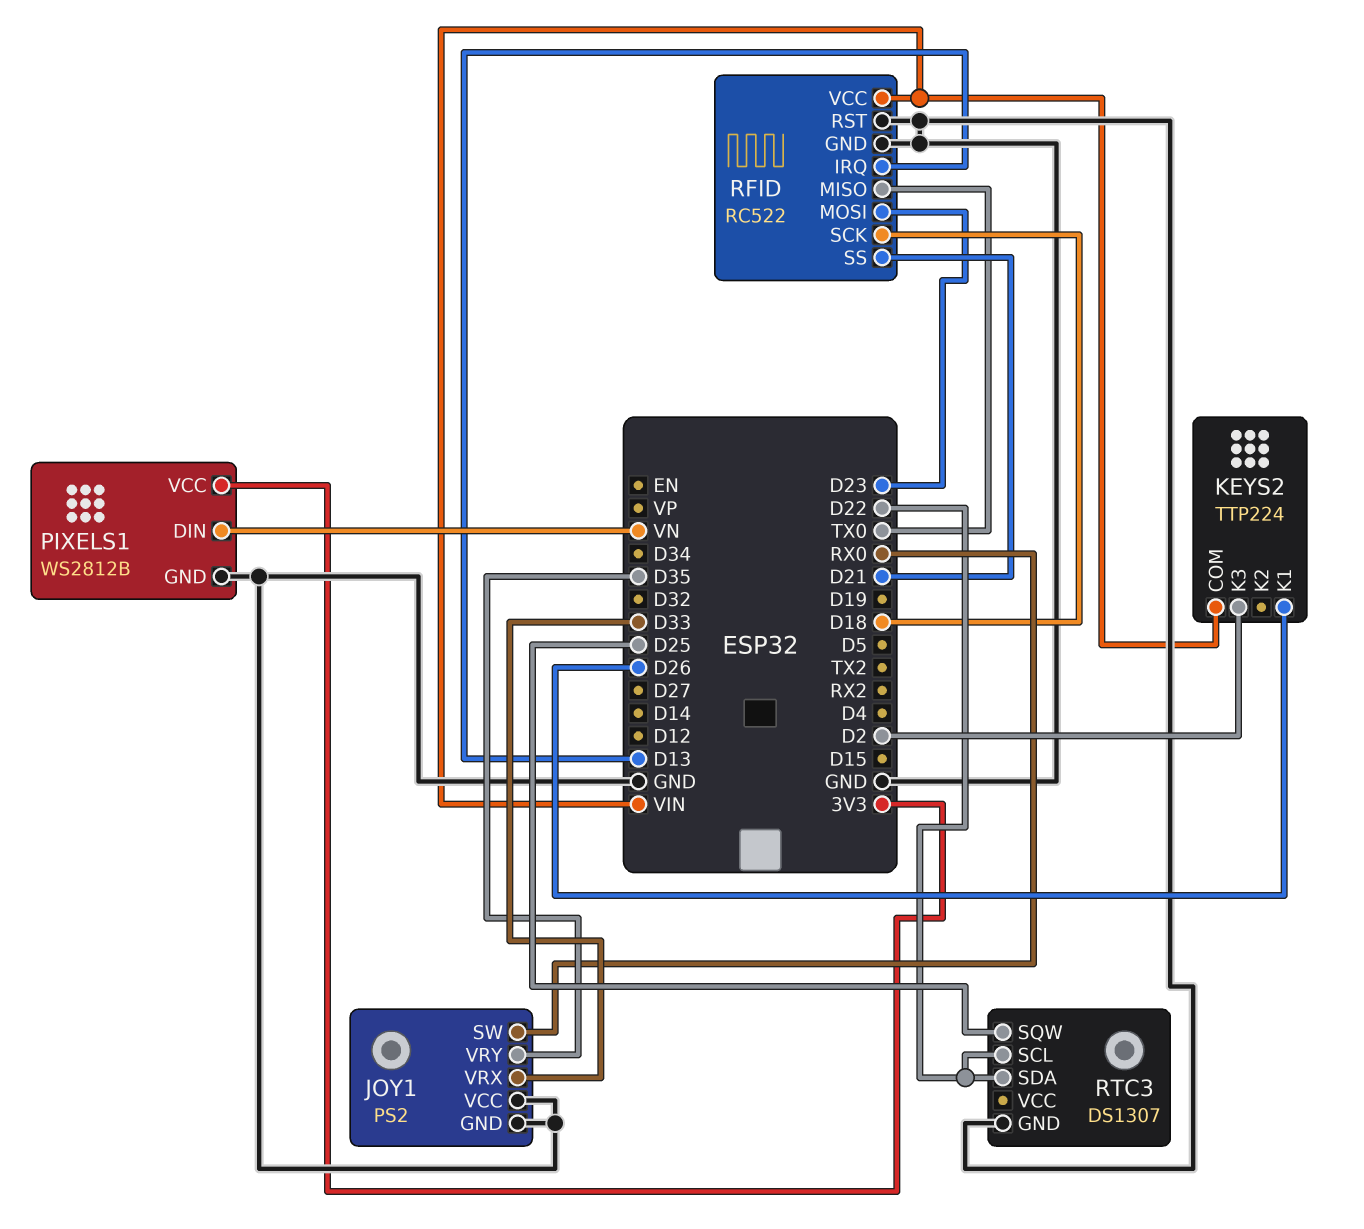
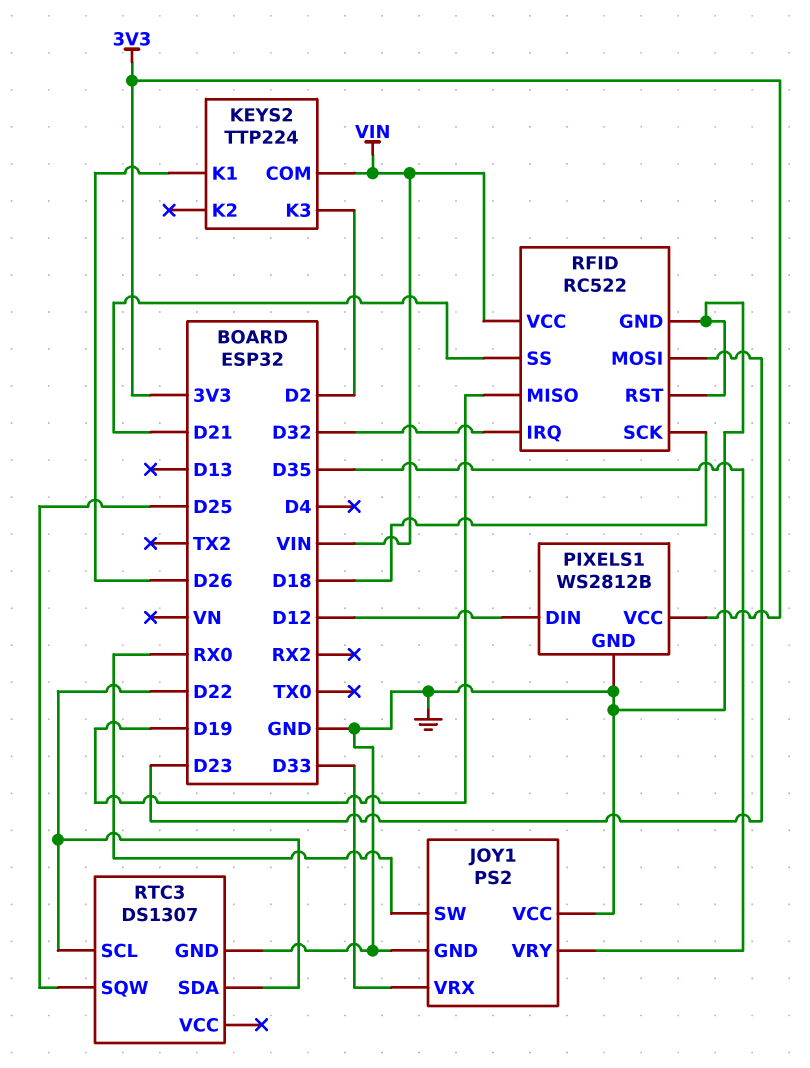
PIXELS1 pin DIN: VN -> D12
RFID pin IRQ: D13 -> D32
RFID pin MISO: TX0 -> D19

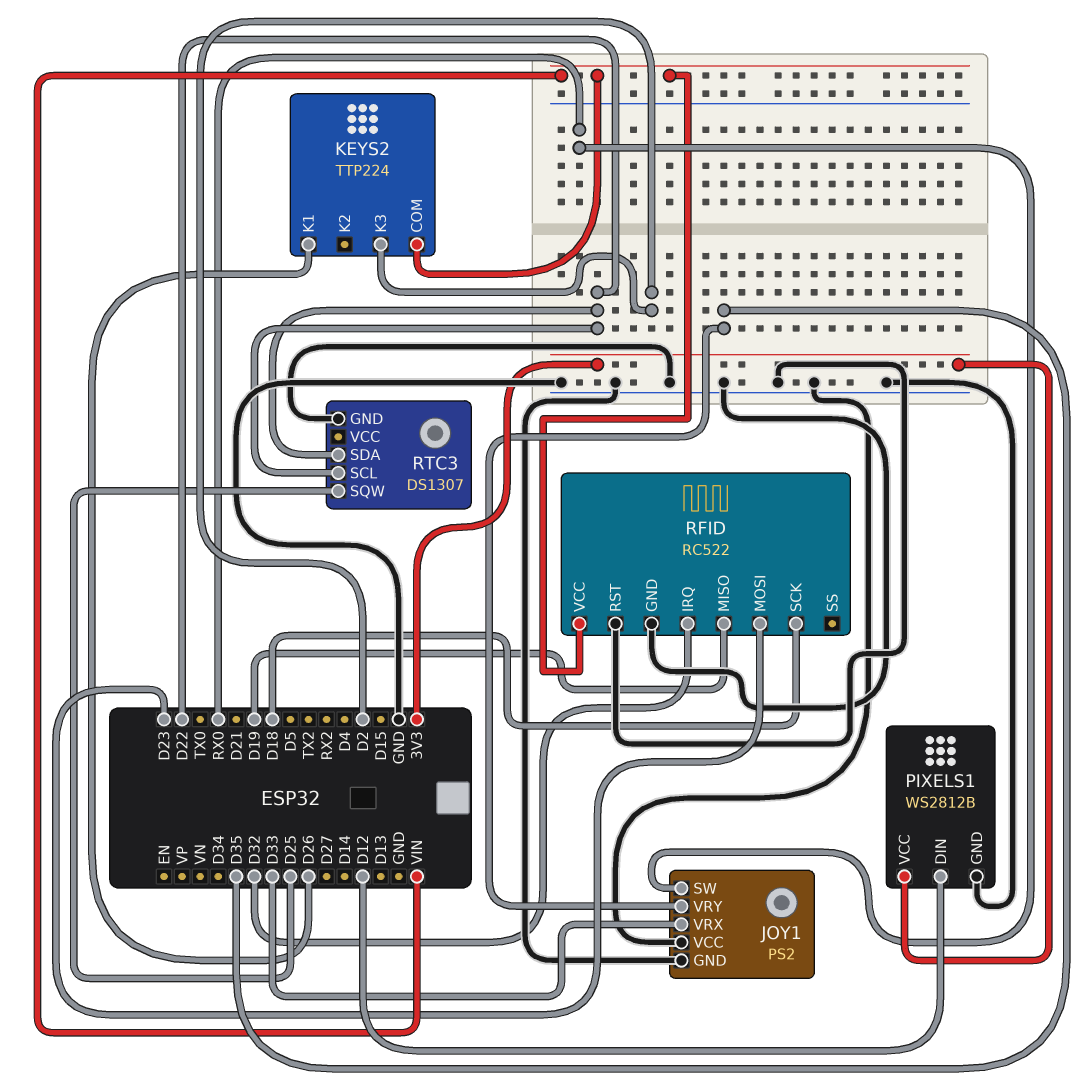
RFID pin SS: D21 -> none

